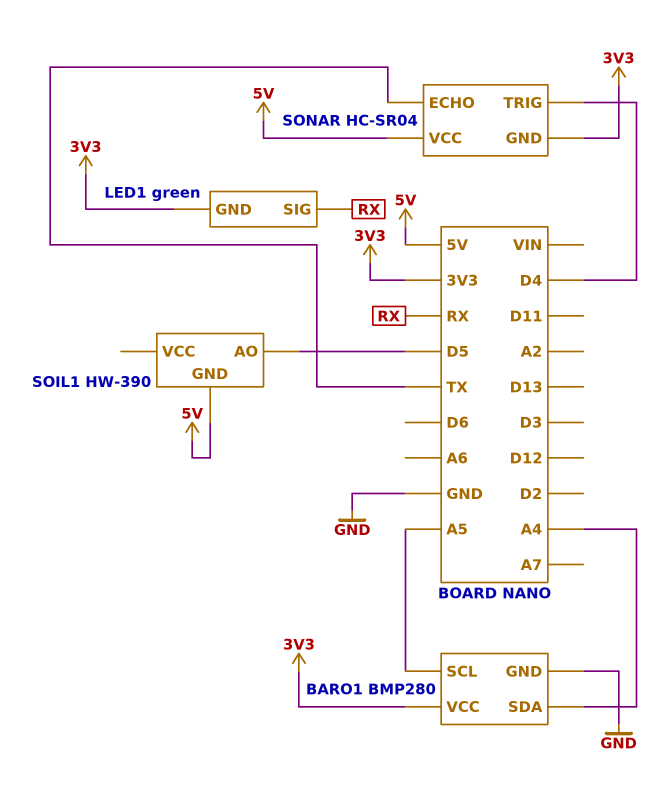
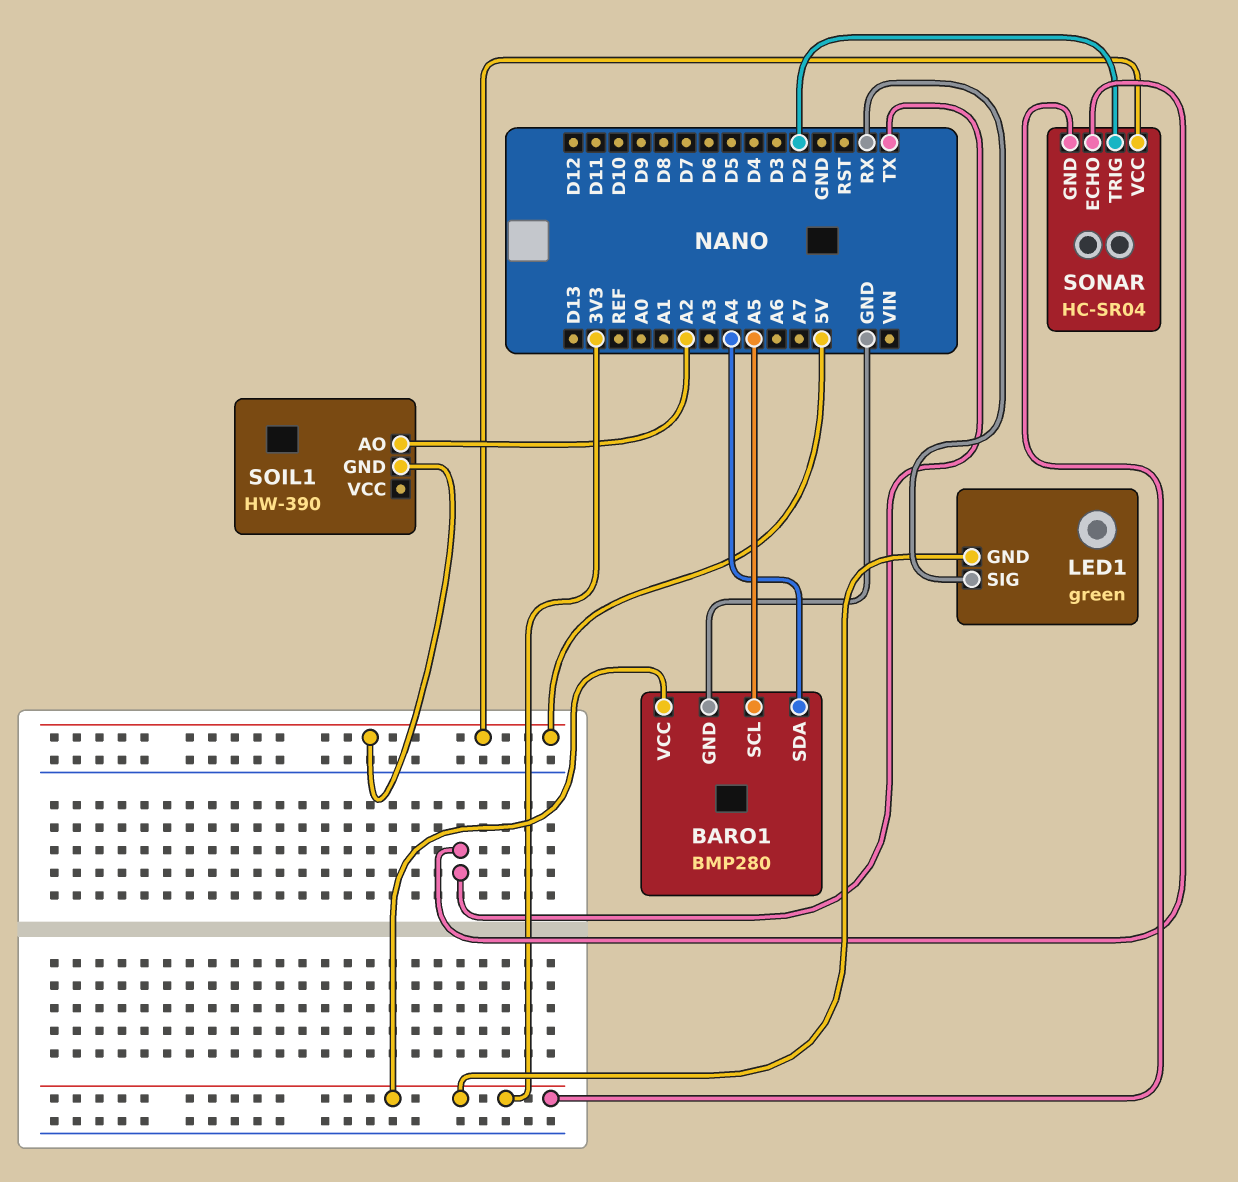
SOIL1 pin AO: D5 -> A2
SONAR pin TRIG: D4 -> D2

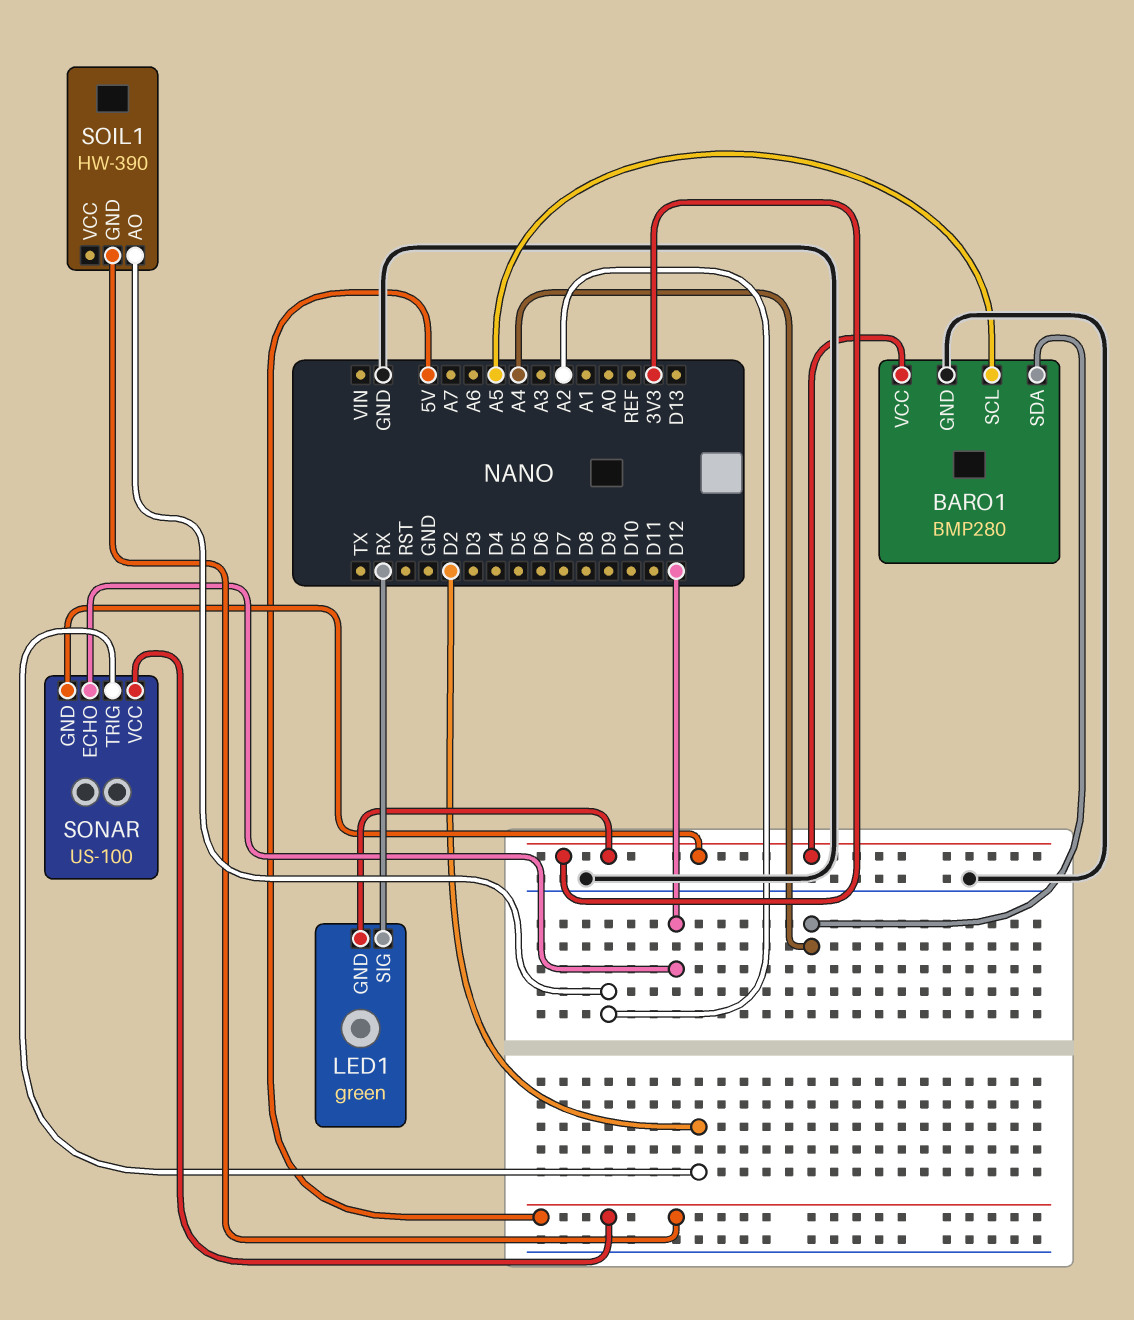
SONAR: HC-SR04 -> US-100
SONAR pin ECHO: TX -> D12

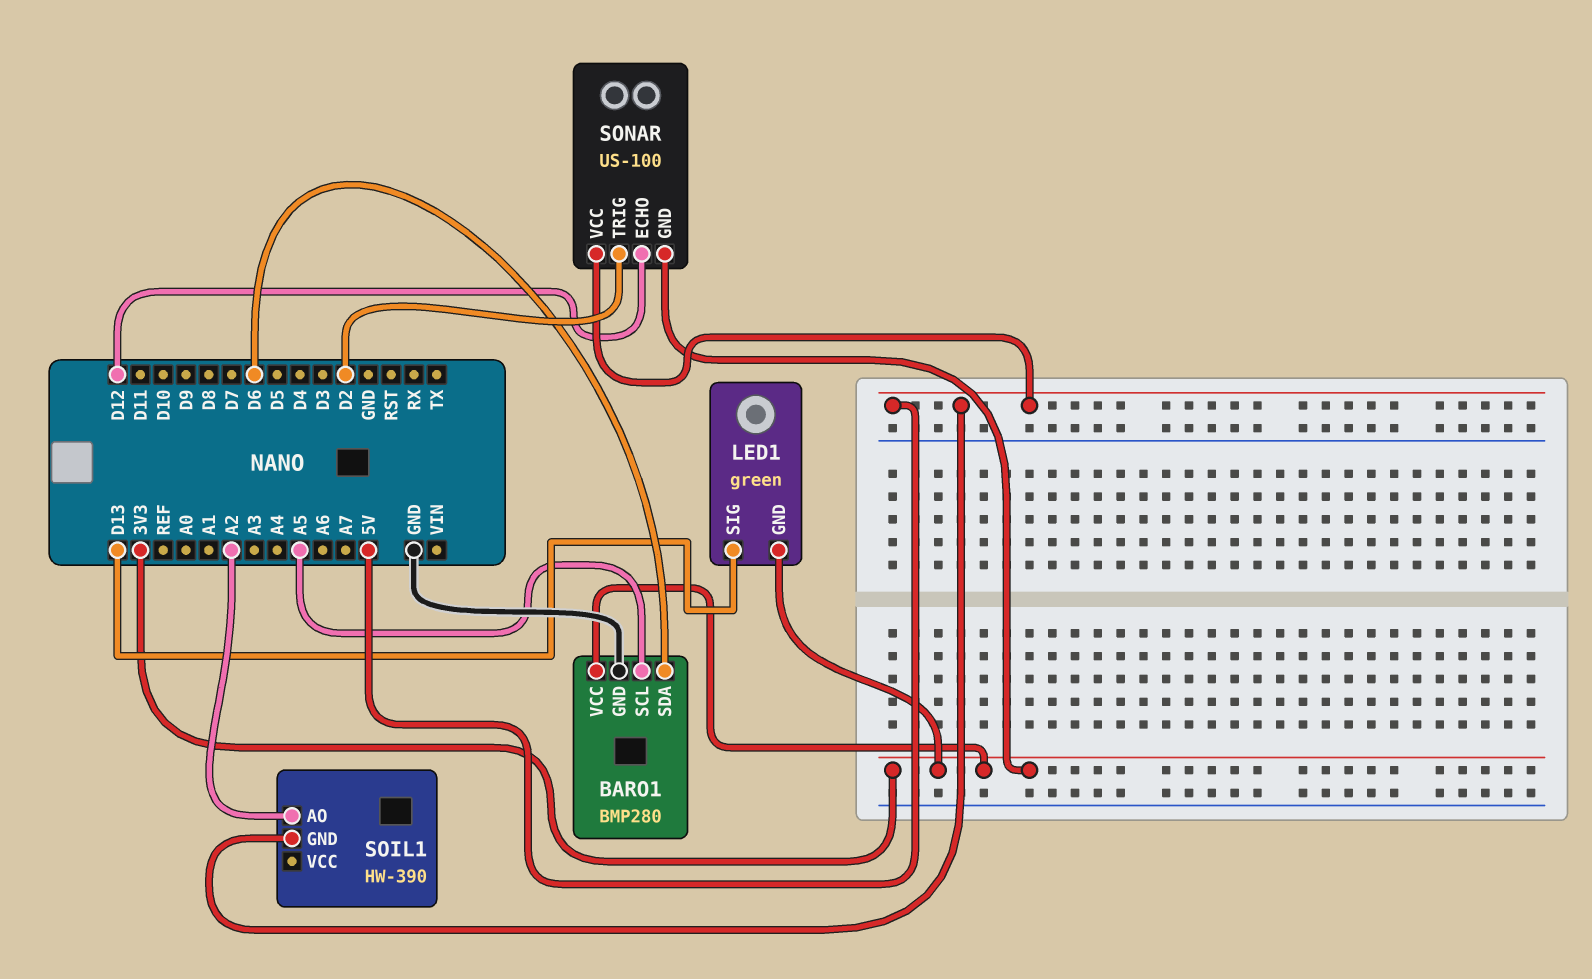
BARO1 pin SDA: A4 -> D6
LED1 pin SIG: RX -> D13

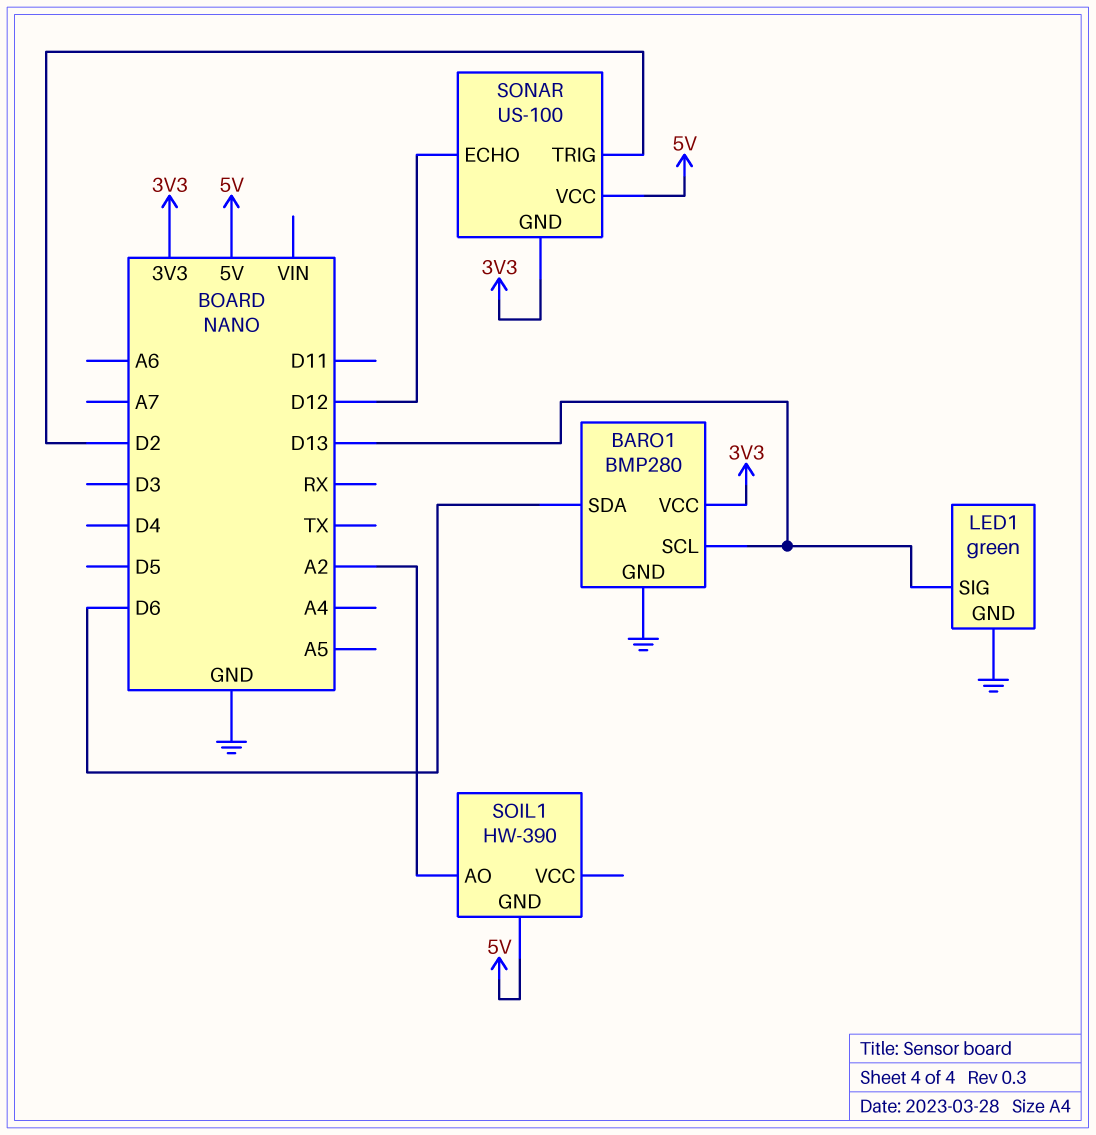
BARO1 pin SCL: A5 -> D13
LED1 pin GND: 3V3 -> GND

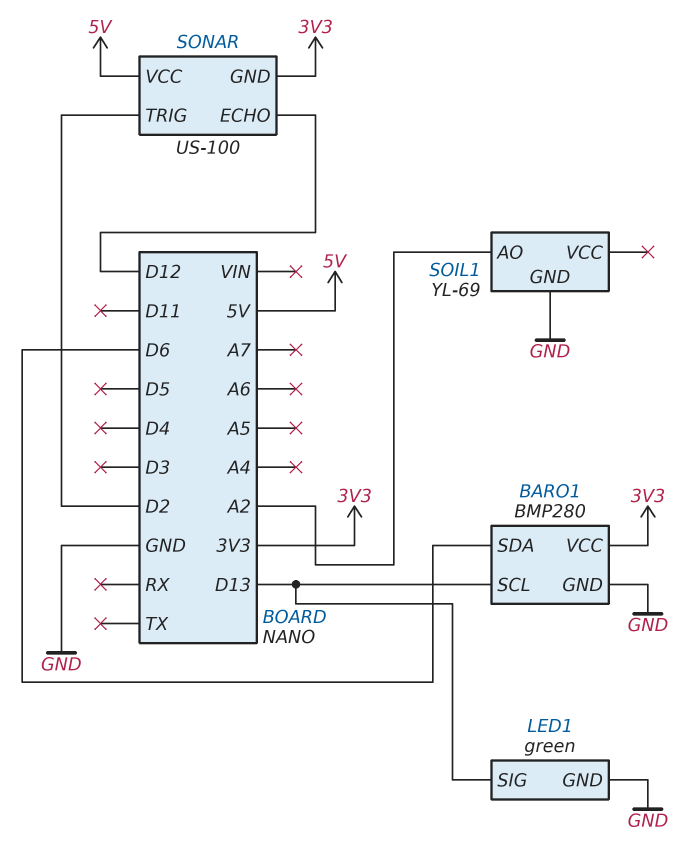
SOIL1: HW-390 -> YL-69
SOIL1 pin GND: 5V -> GND

